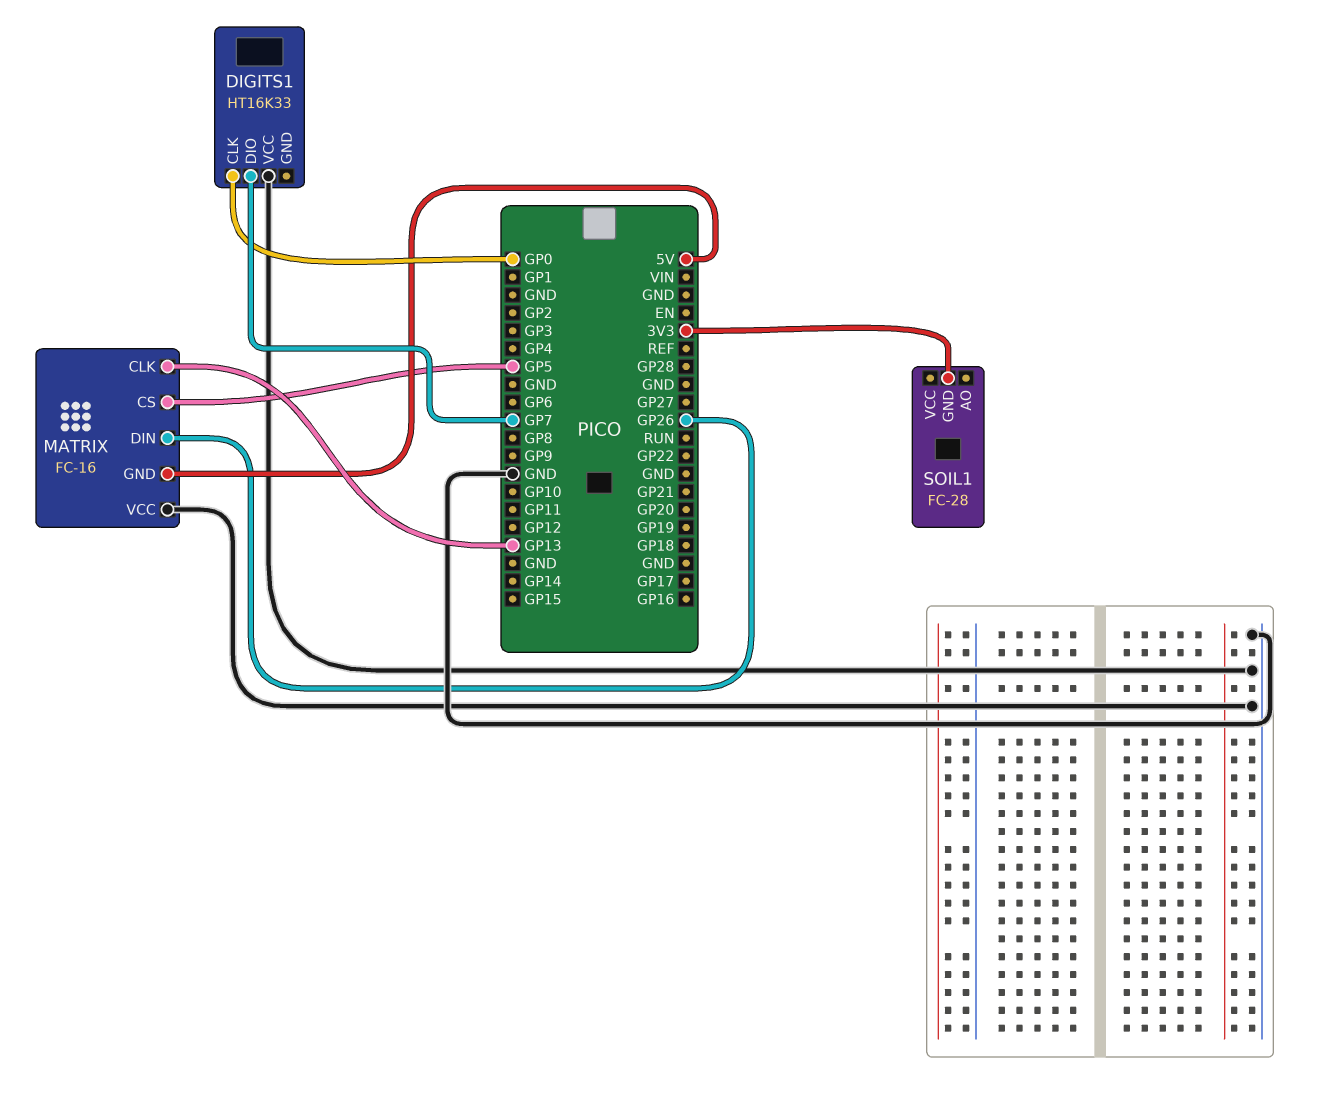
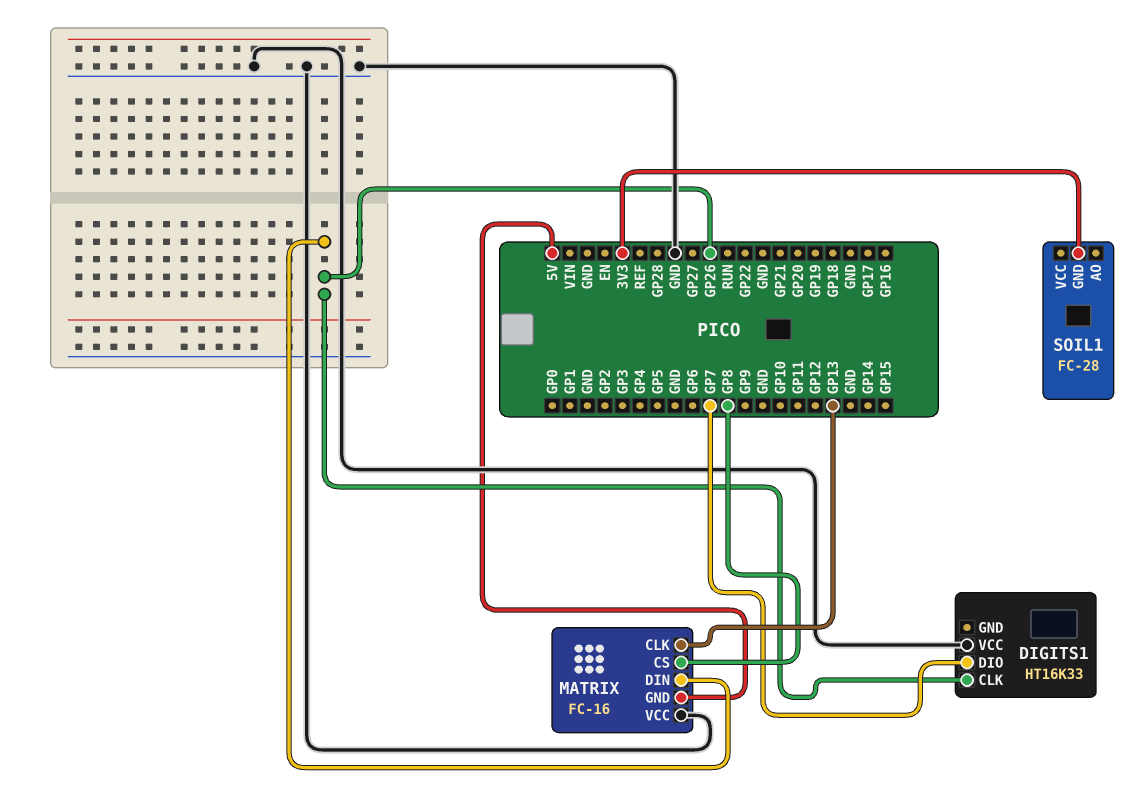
DIGITS1 pin CLK: GP0 -> GP26
MATRIX pin CS: GP5 -> GP8

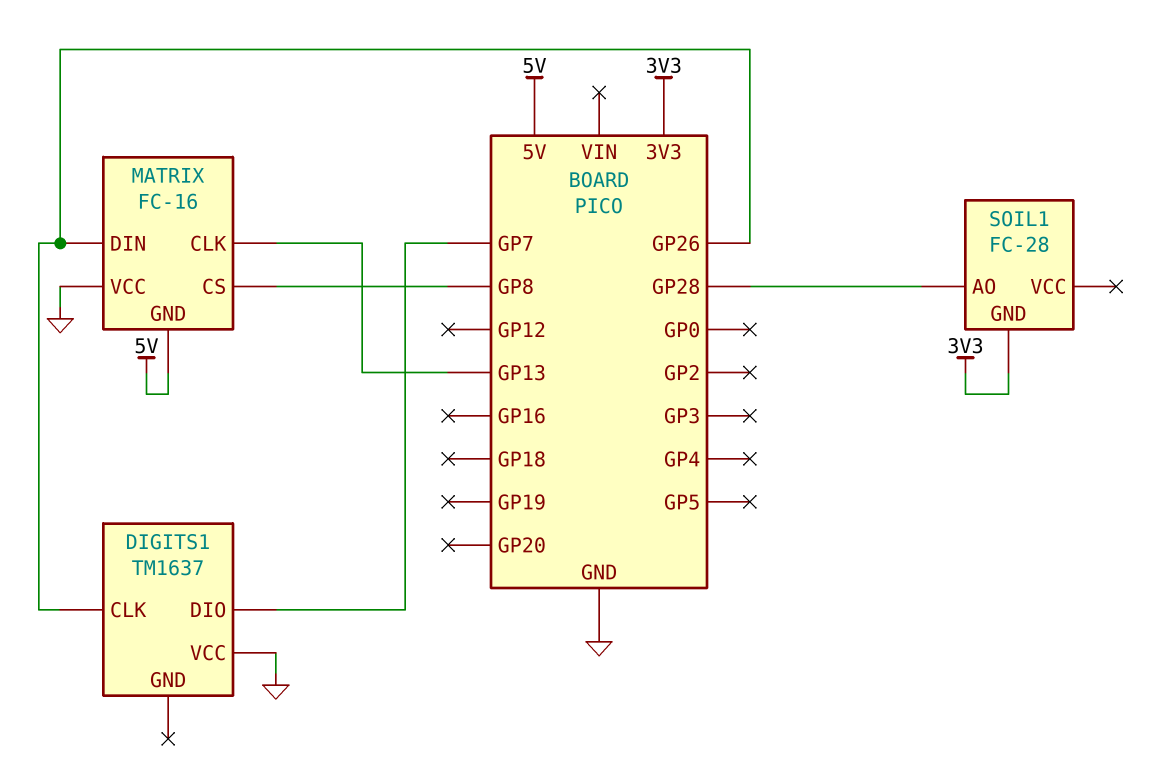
DIGITS1: HT16K33 -> TM1637
SOIL1 pin AO: none -> GP28

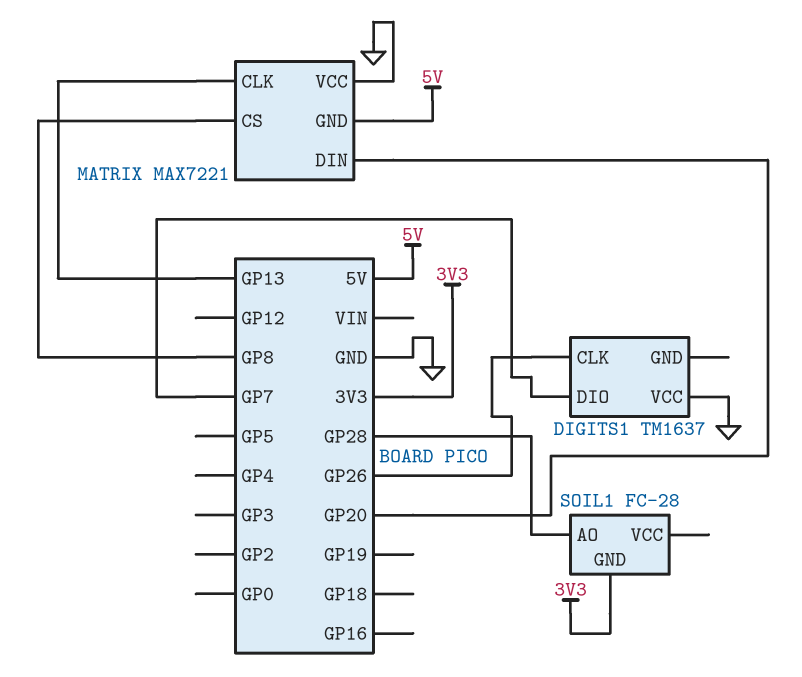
MATRIX: FC-16 -> MAX7221
MATRIX pin DIN: GP26 -> GP20

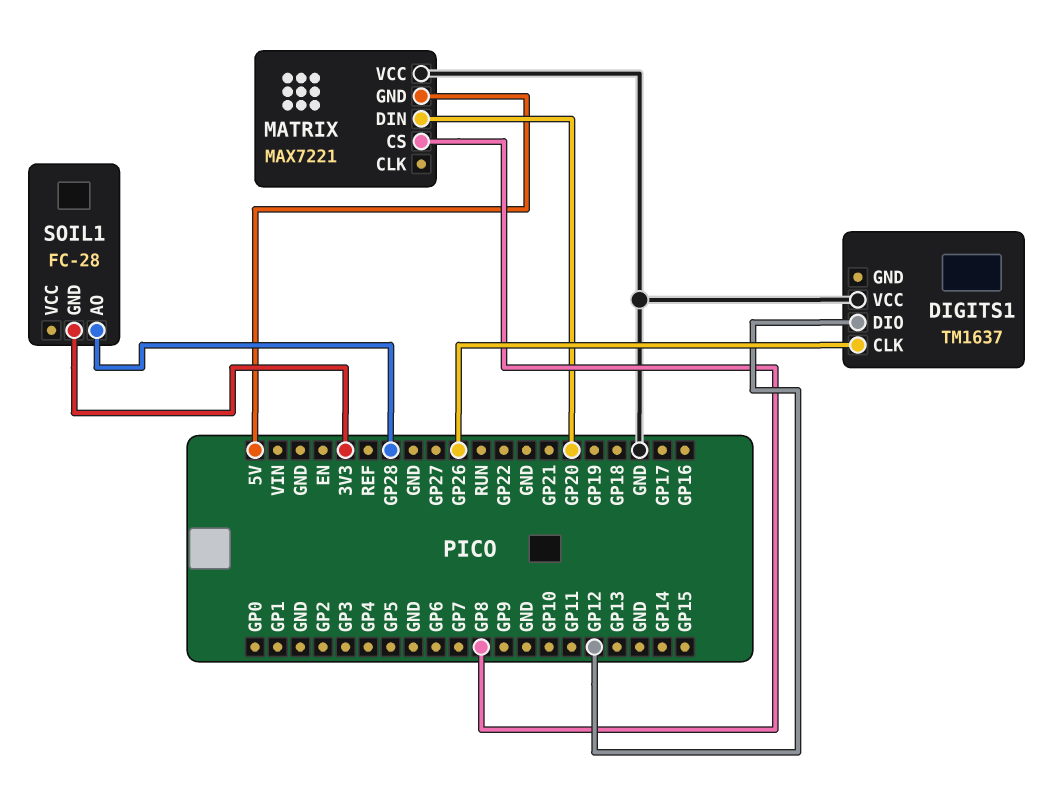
DIGITS1 pin DIO: GP7 -> GP12
MATRIX pin CLK: GP13 -> none

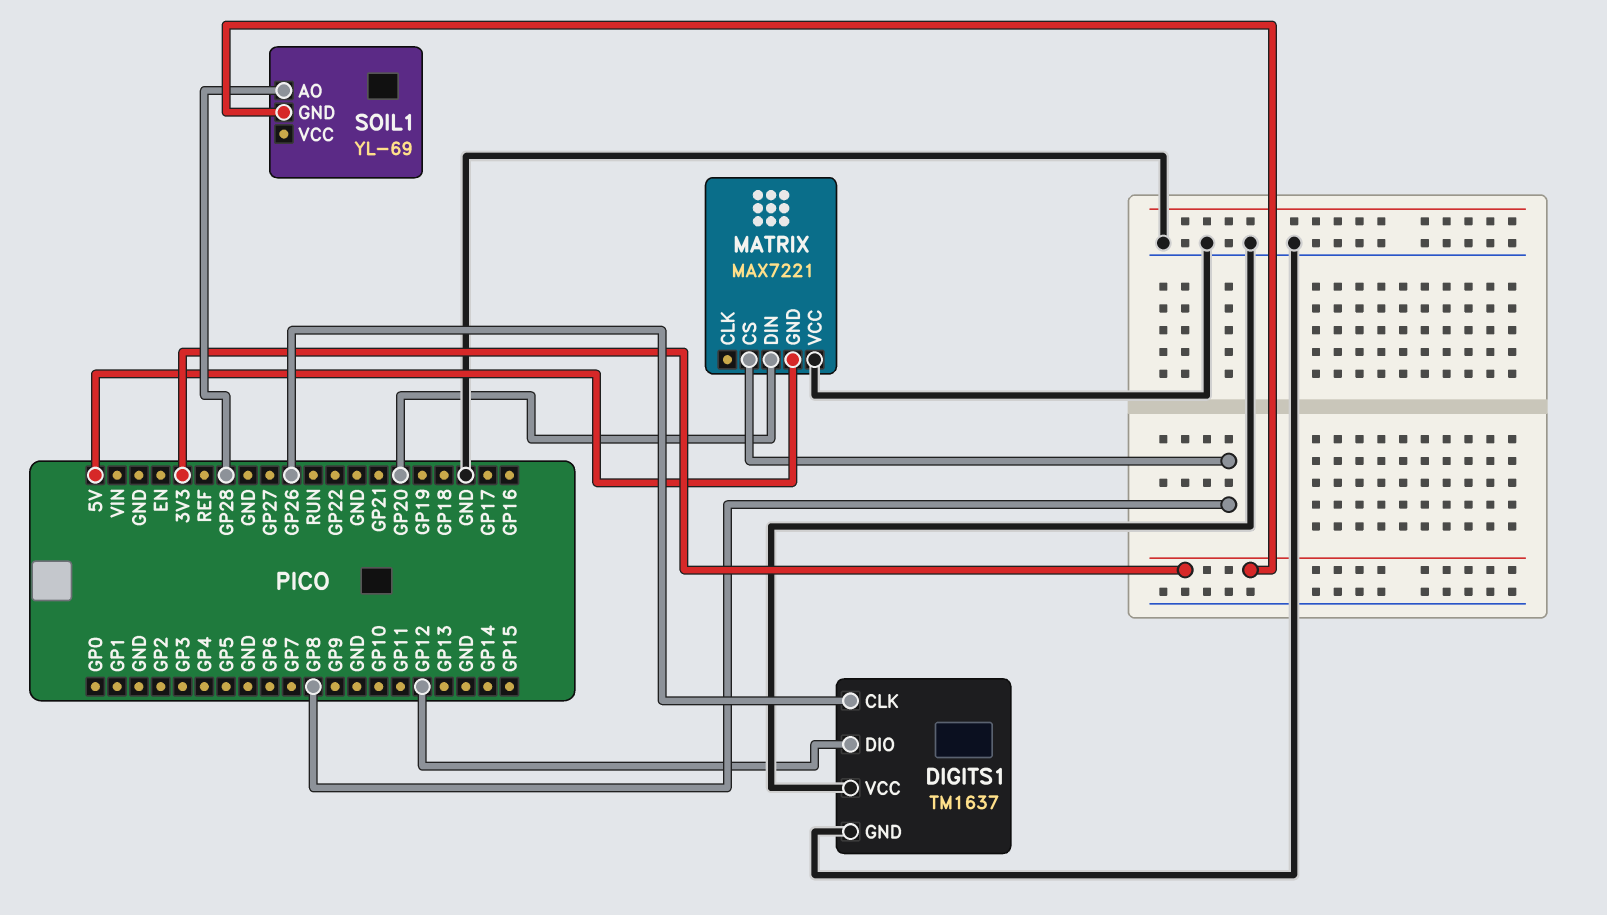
DIGITS1 pin GND: none -> GND
SOIL1: FC-28 -> YL-69

